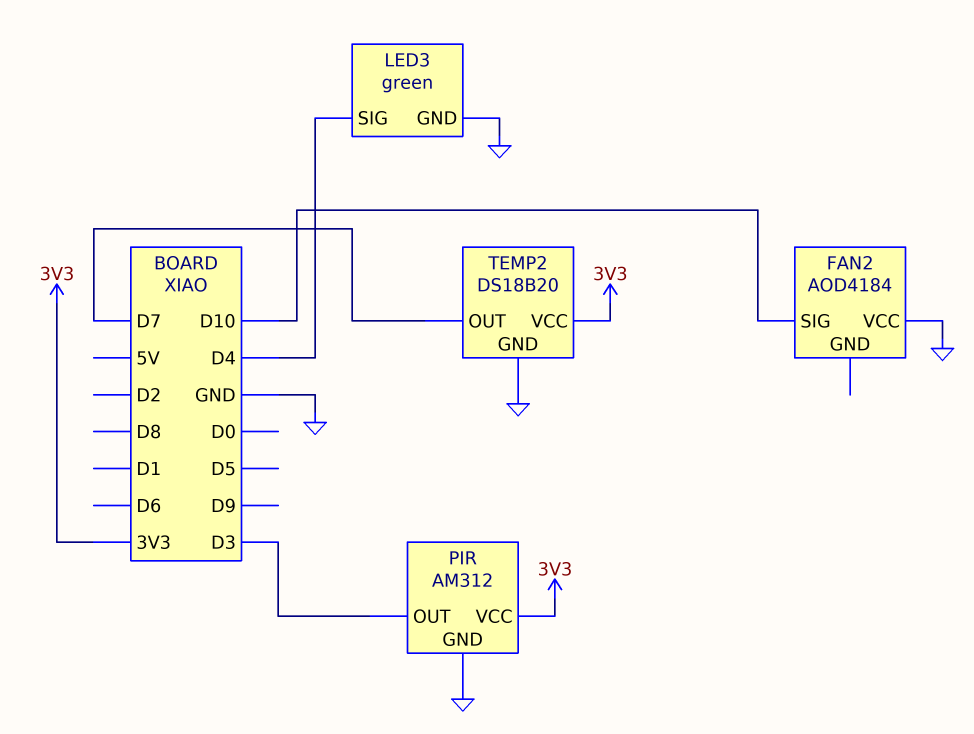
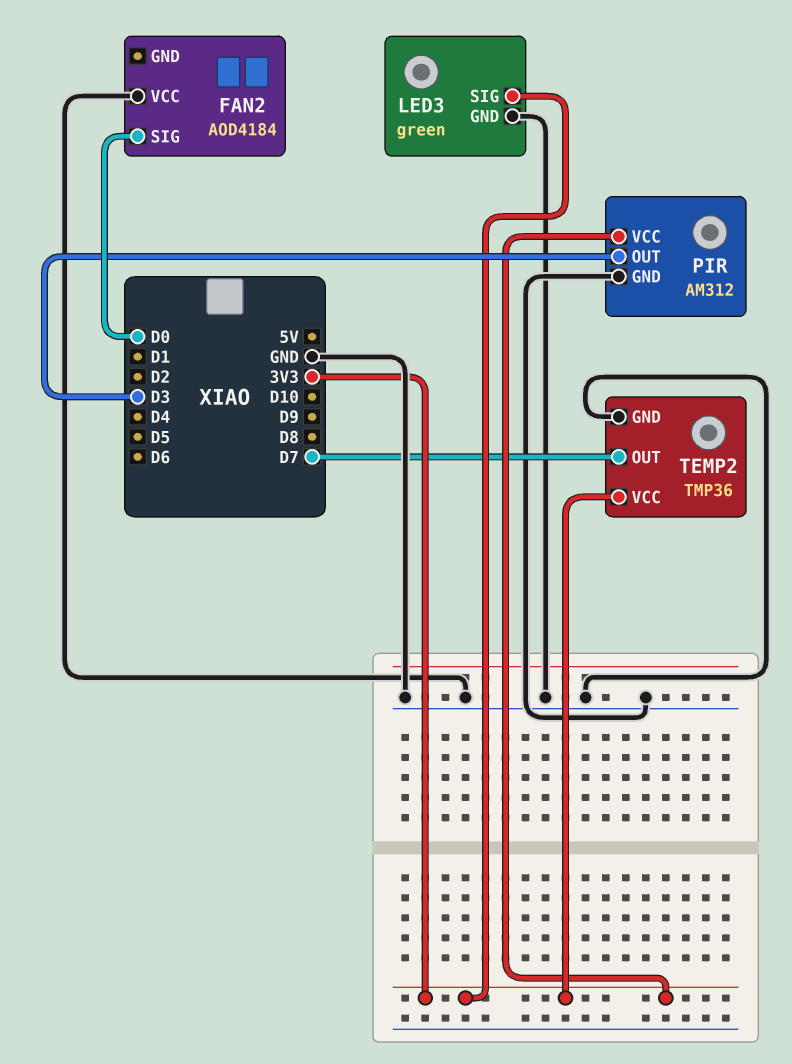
FAN2 pin SIG: D10 -> D0
LED3 pin SIG: D4 -> 3V3
TEMP2: DS18B20 -> TMP36

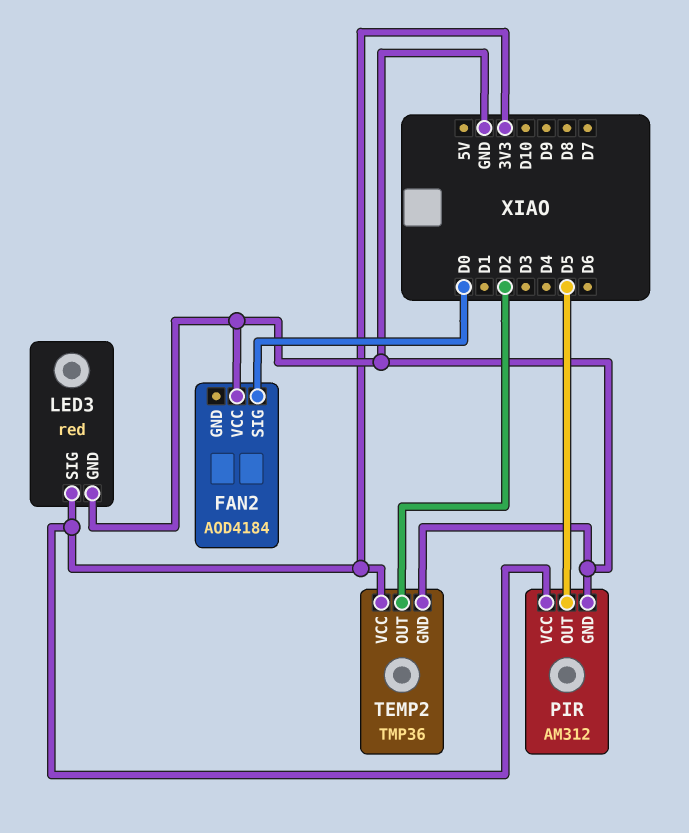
LED3: green -> red
PIR pin OUT: D3 -> D5
TEMP2 pin OUT: D7 -> D2

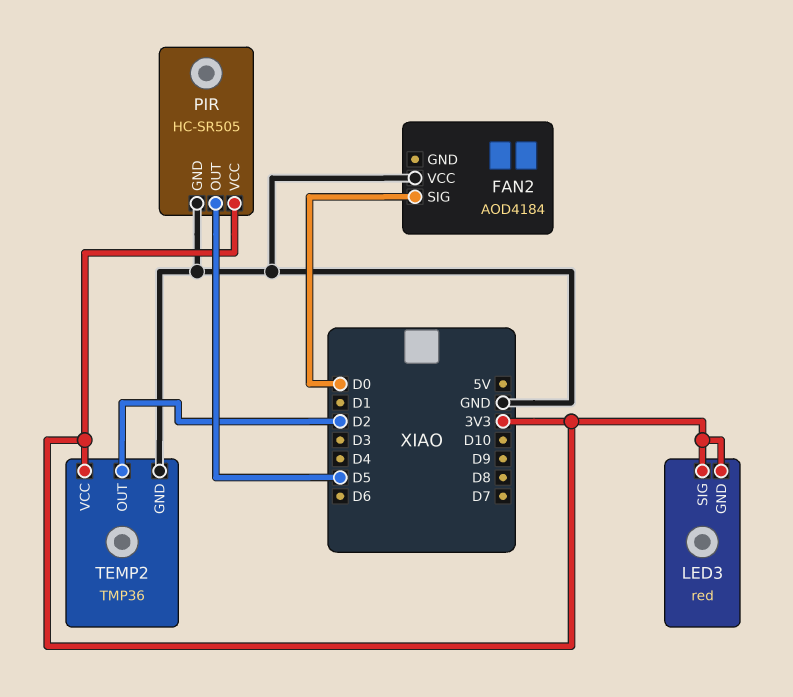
LED3 pin GND: GND -> 3V3
PIR: AM312 -> HC-SR505

